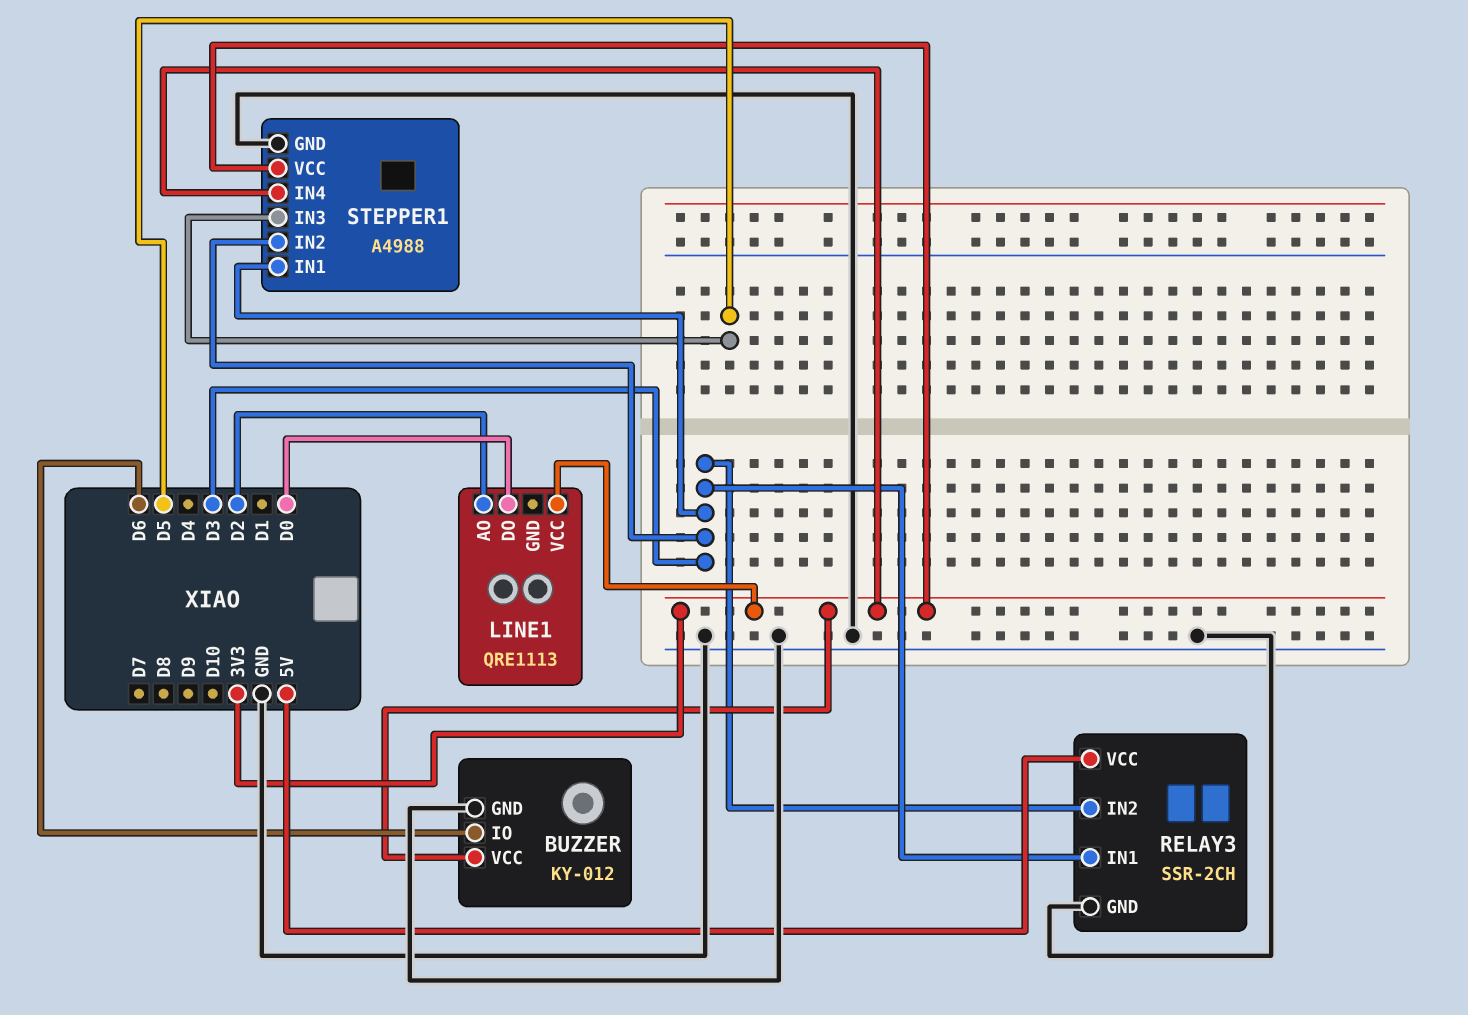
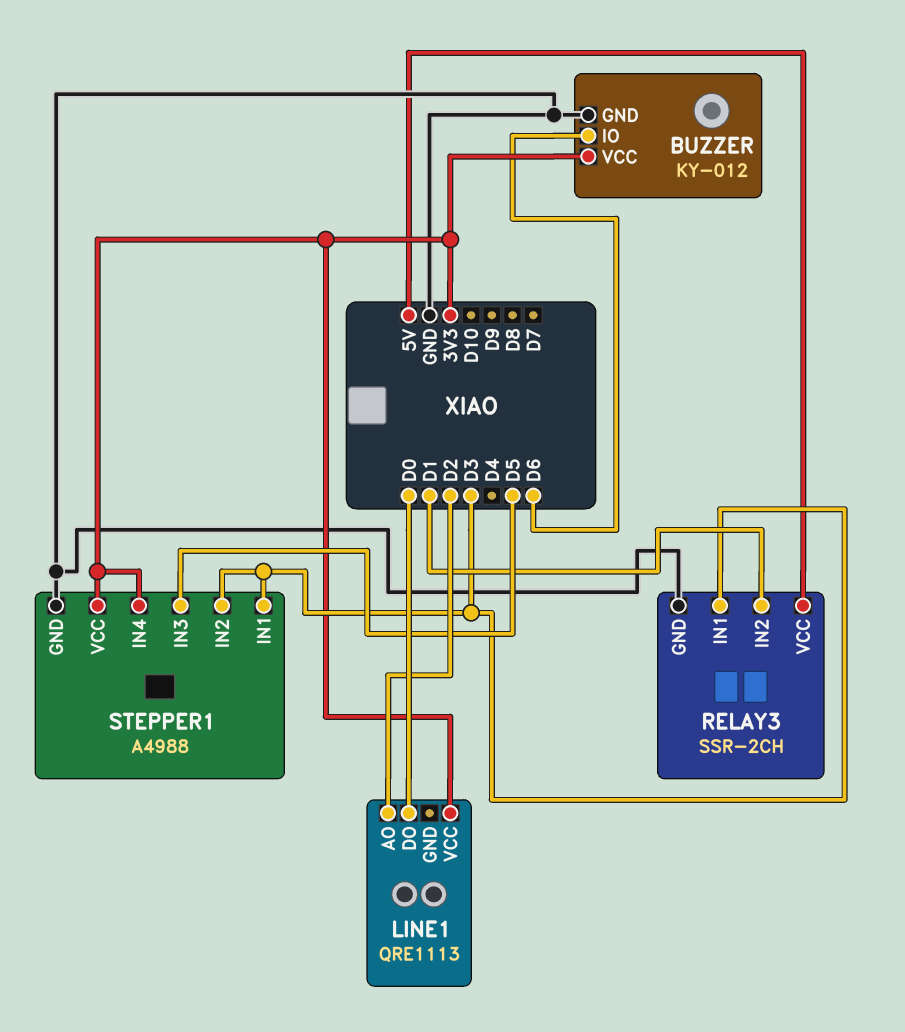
RELAY3 pin IN2: D3 -> D1

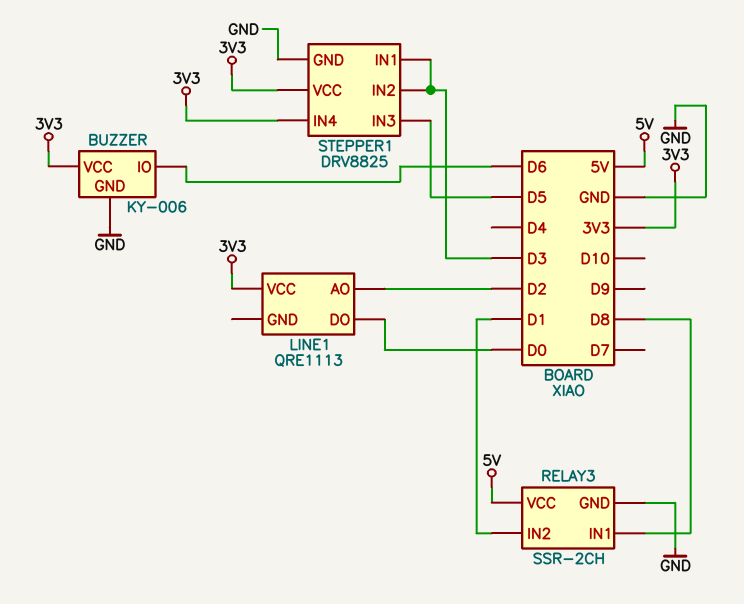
BUZZER: KY-012 -> KY-006
RELAY3 pin IN1: D3 -> D8
STEPPER1: A4988 -> DRV8825

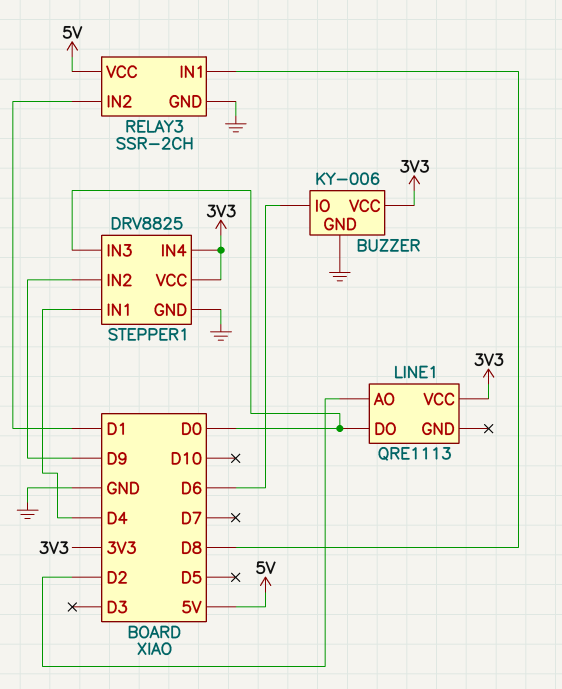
STEPPER1 pin IN1: D3 -> D4
STEPPER1 pin IN2: D3 -> D9
STEPPER1 pin IN3: D5 -> D0

